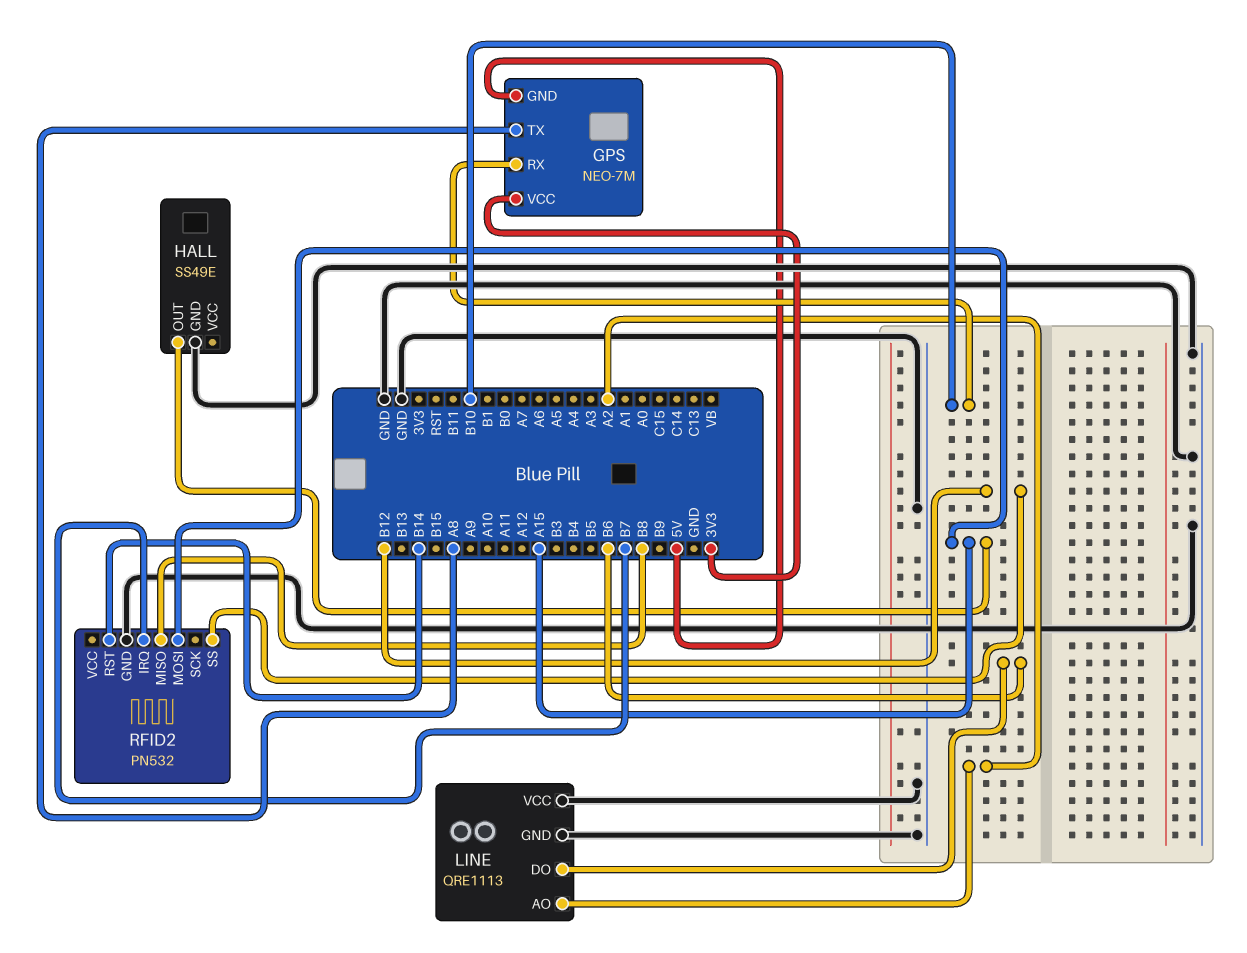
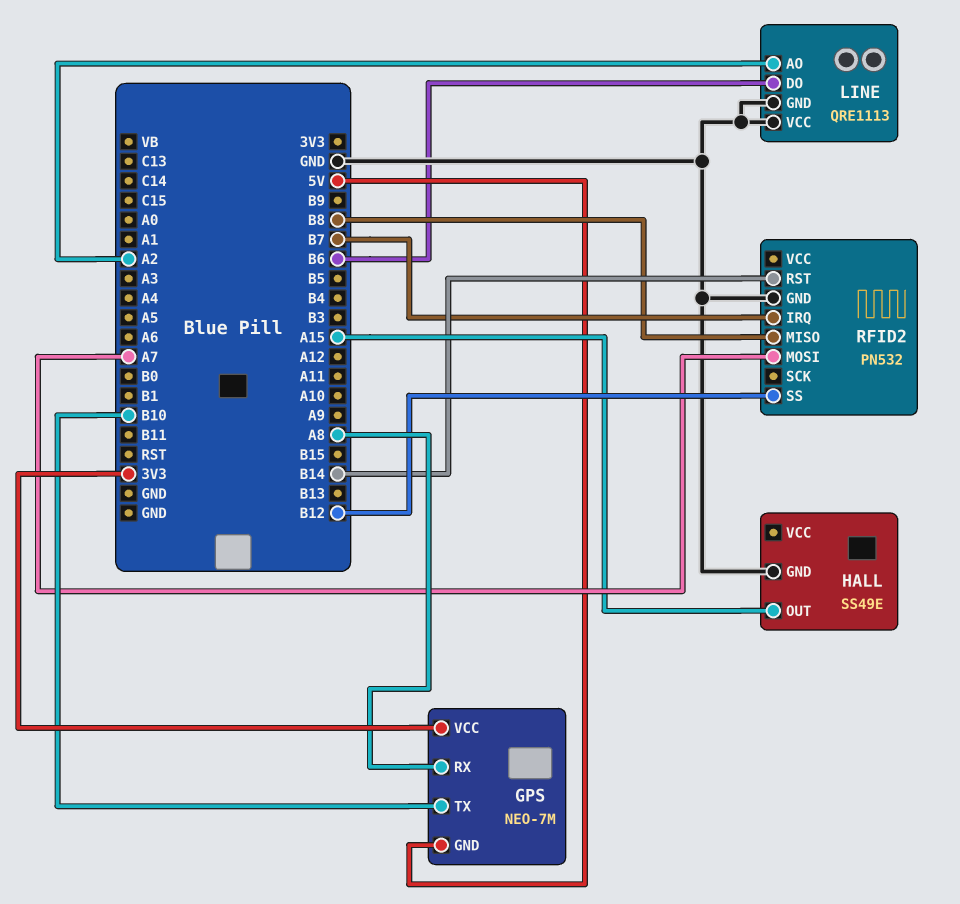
GPS pin RX: B10 -> A8
GPS pin TX: A8 -> B10
RFID2 pin MOSI: A15 -> A7

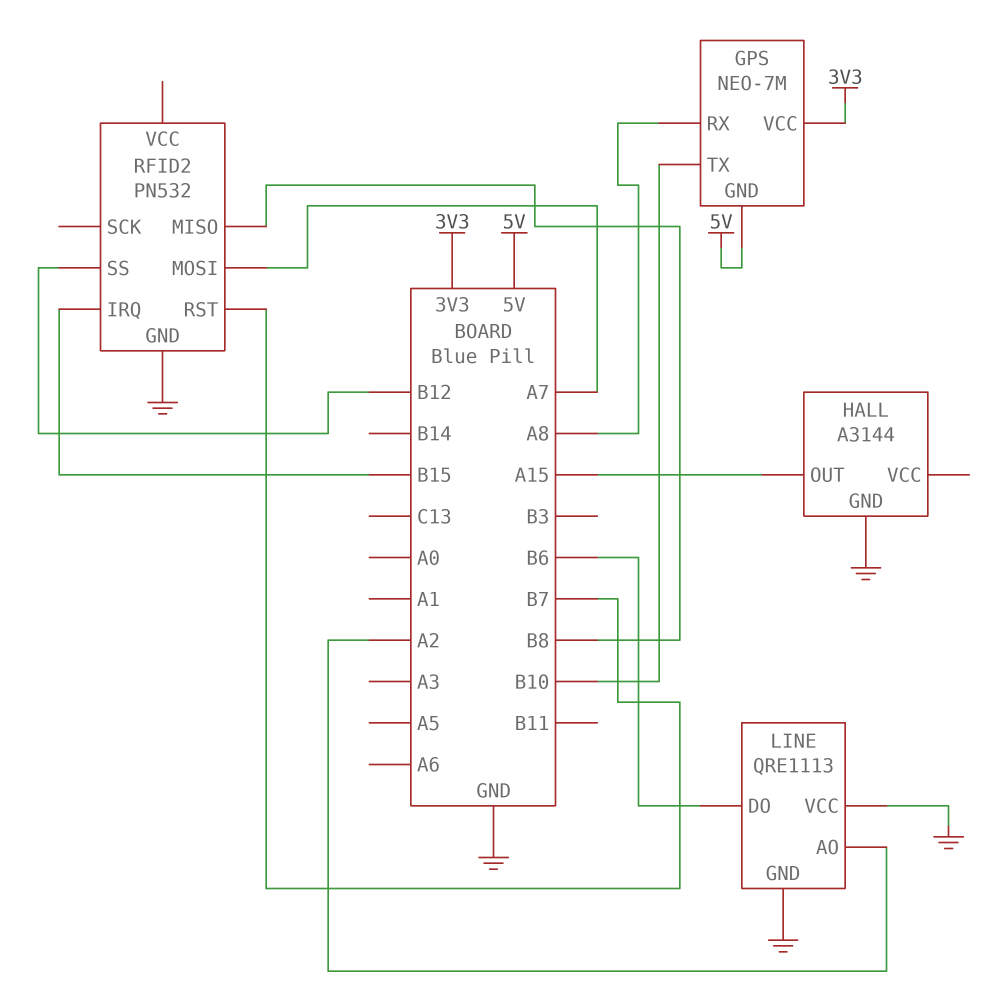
HALL: SS49E -> A3144
RFID2 pin IRQ: B7 -> B15
RFID2 pin RST: B14 -> B7

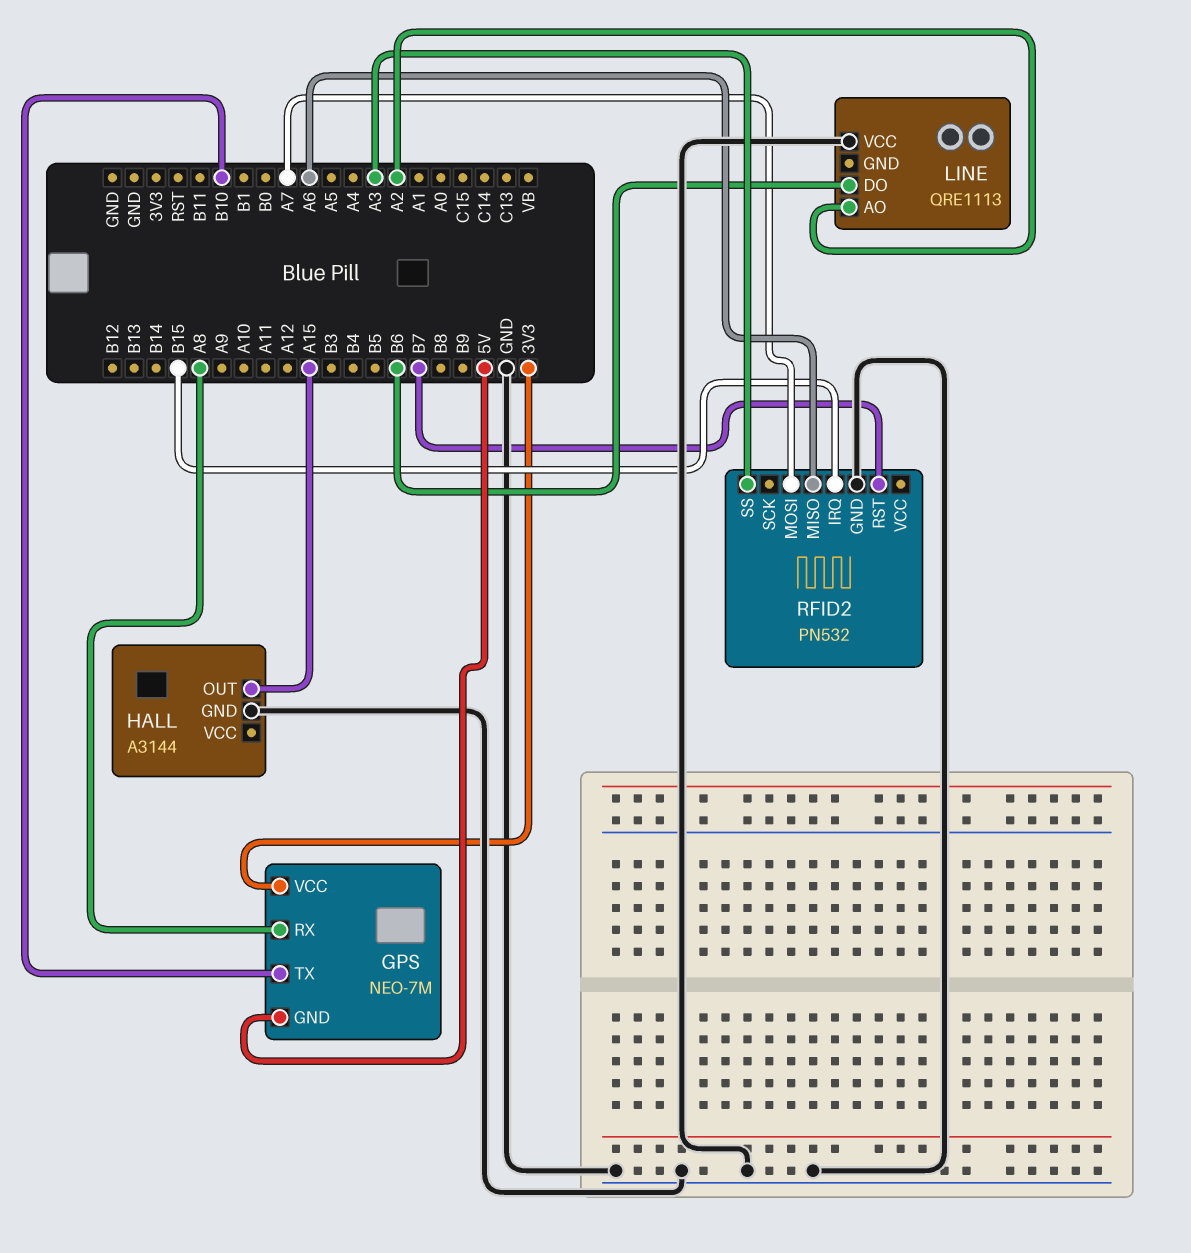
LINE pin GND: GND -> none
RFID2 pin MISO: B8 -> A6
RFID2 pin SS: B12 -> A3

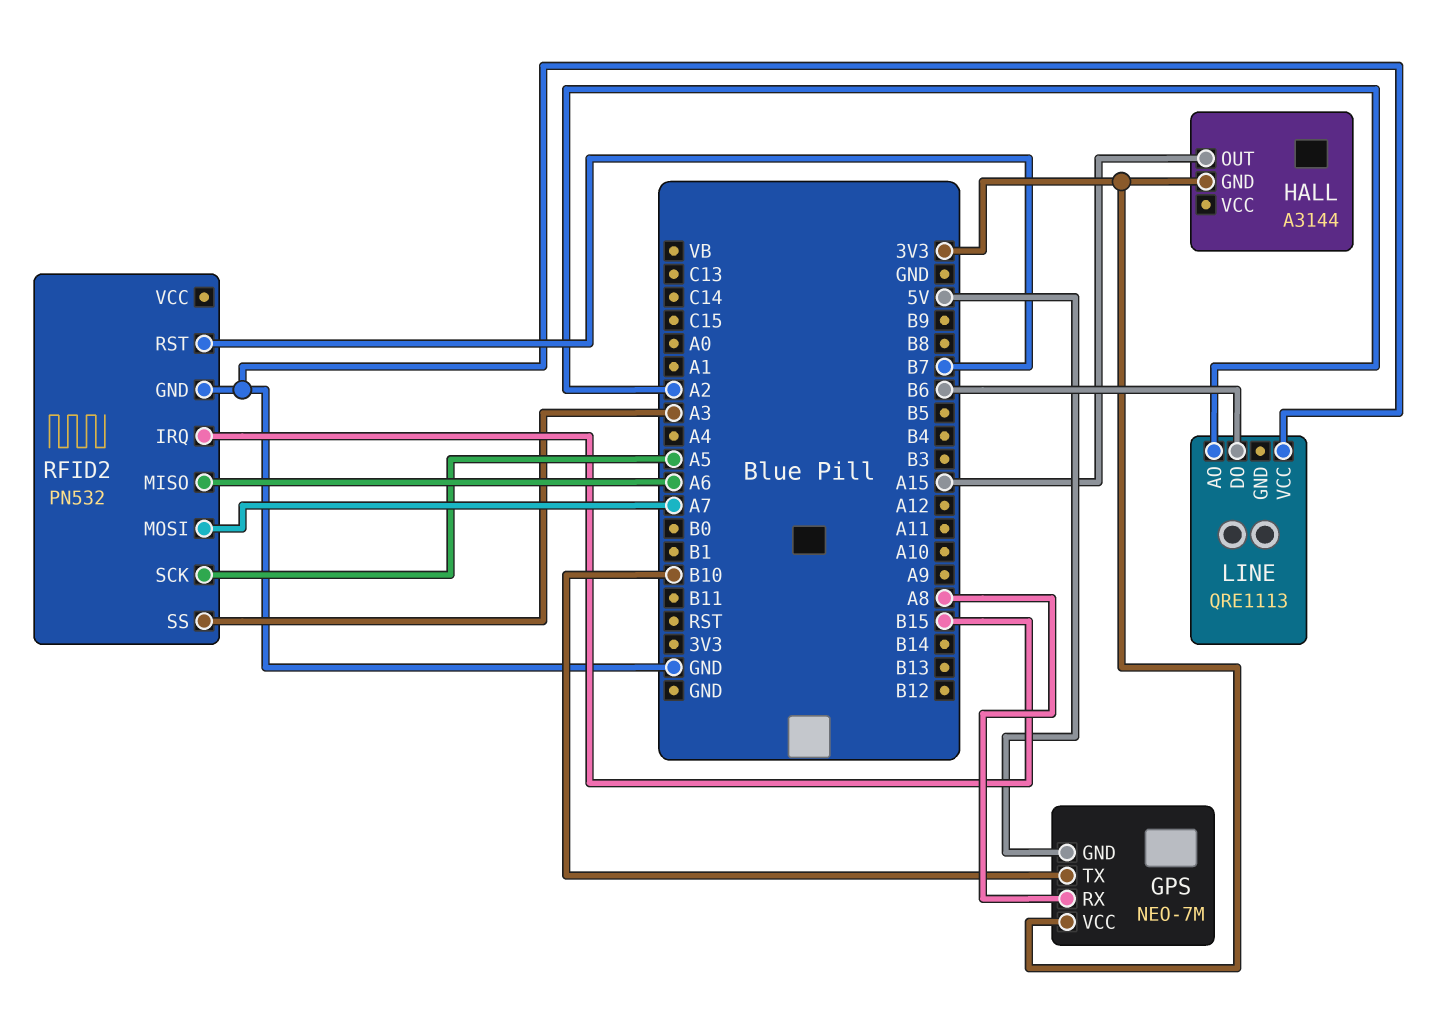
HALL pin GND: GND -> 3V3
RFID2 pin SCK: none -> A5

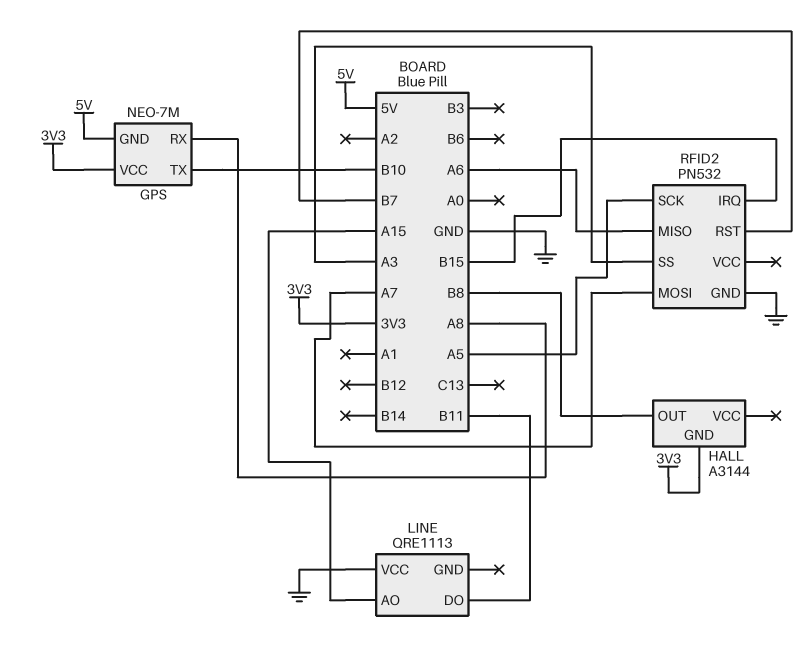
HALL pin OUT: A15 -> B8
LINE pin AO: A2 -> A15
LINE pin DO: B6 -> B11

